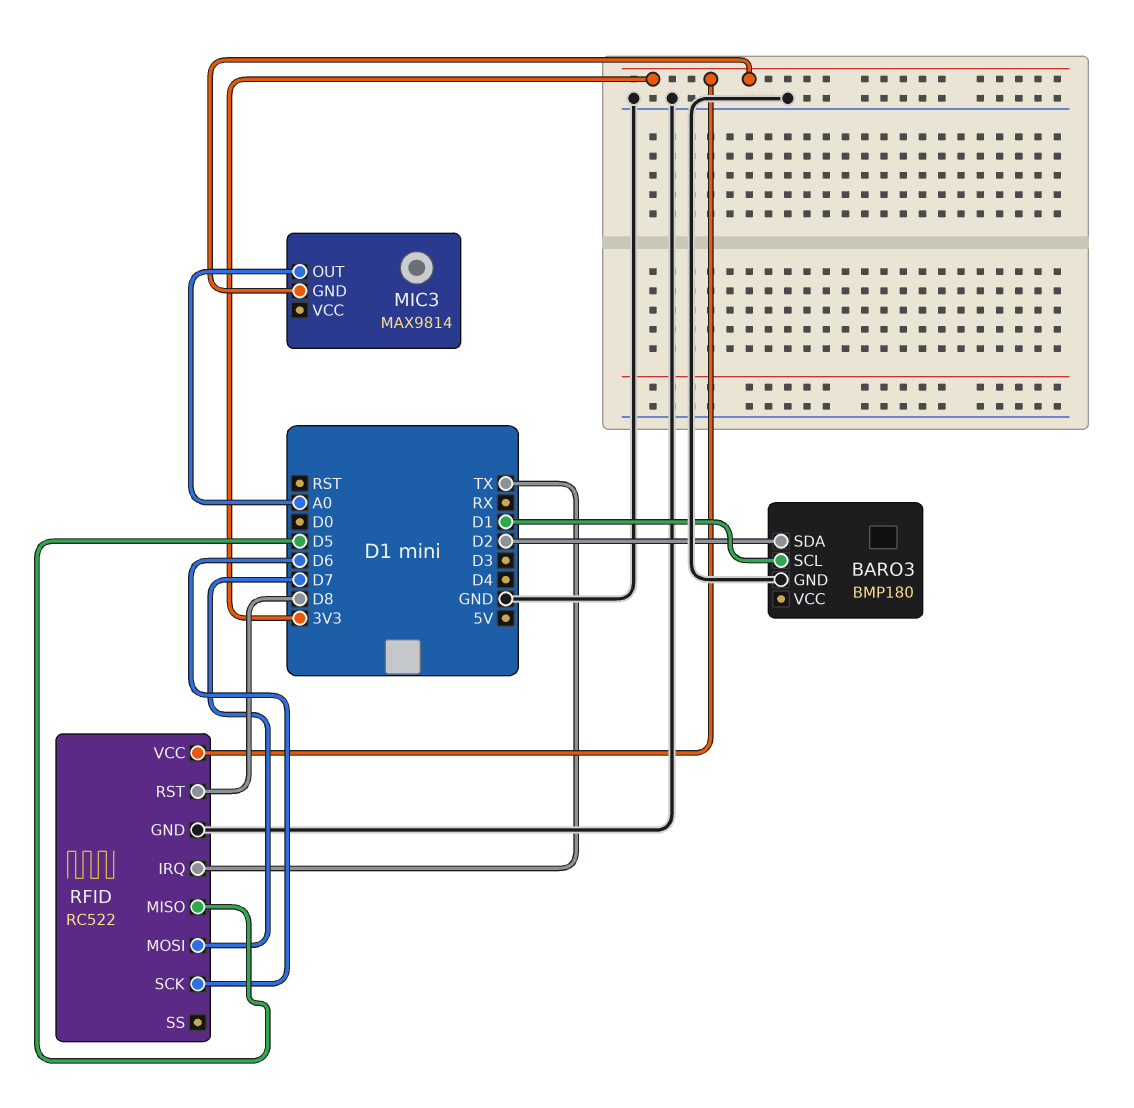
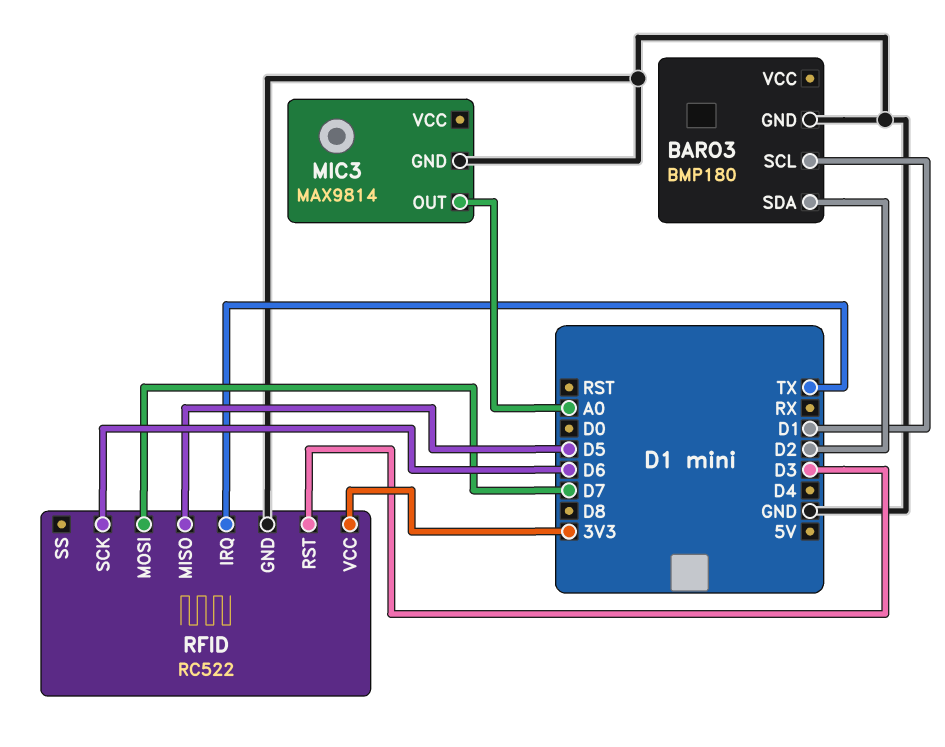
MIC3 pin GND: 3V3 -> GND
RFID pin RST: D8 -> D3

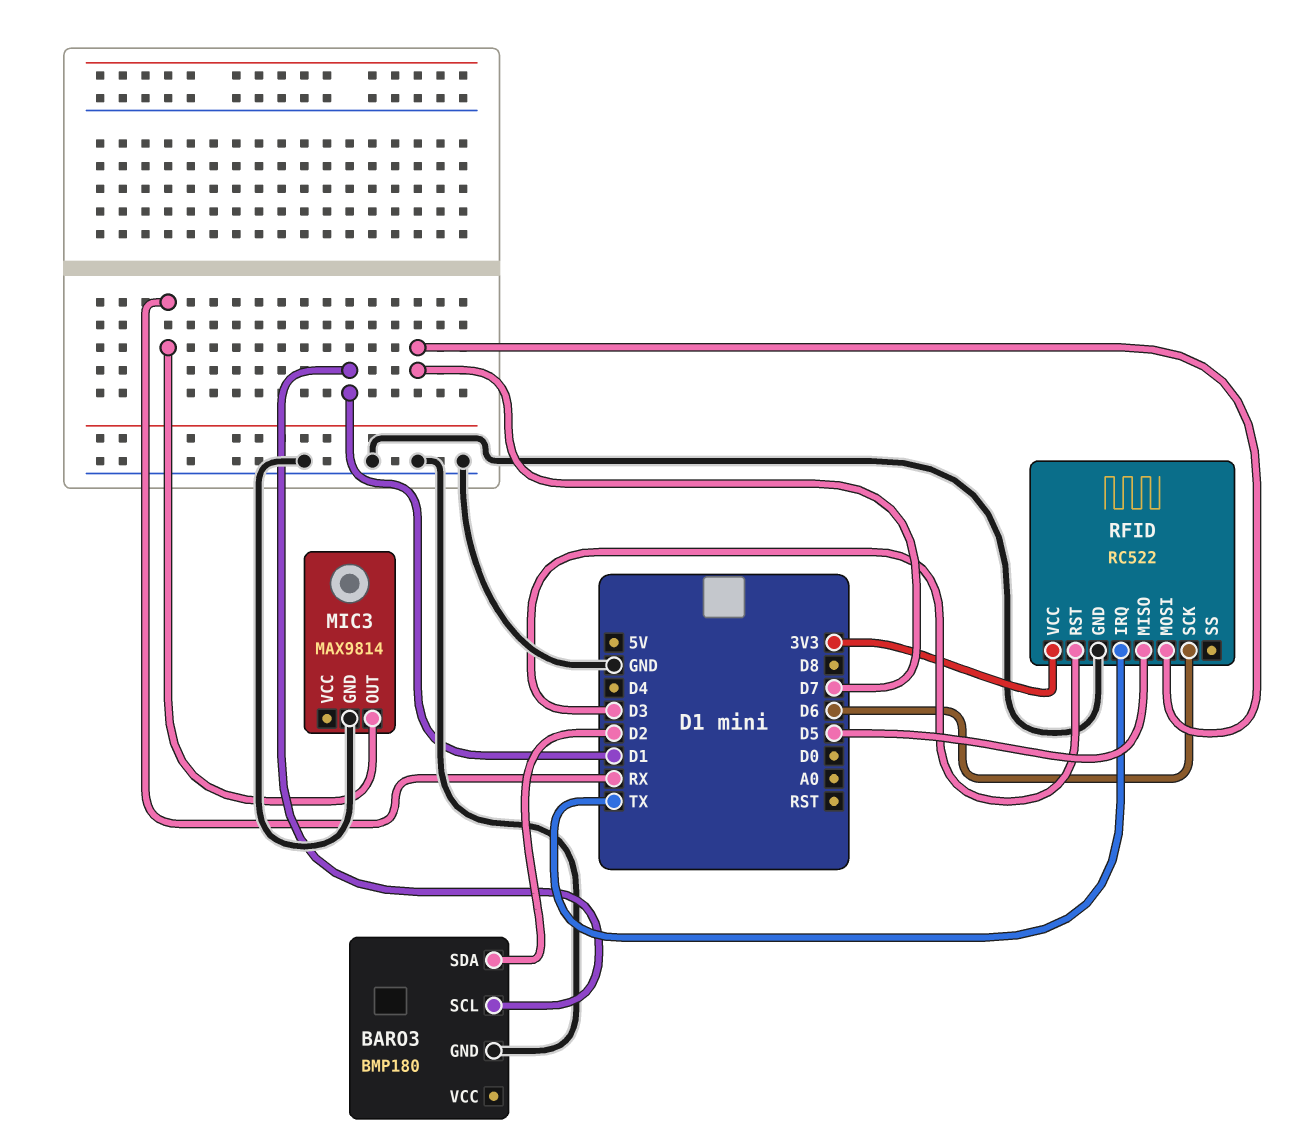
MIC3 pin OUT: A0 -> RX

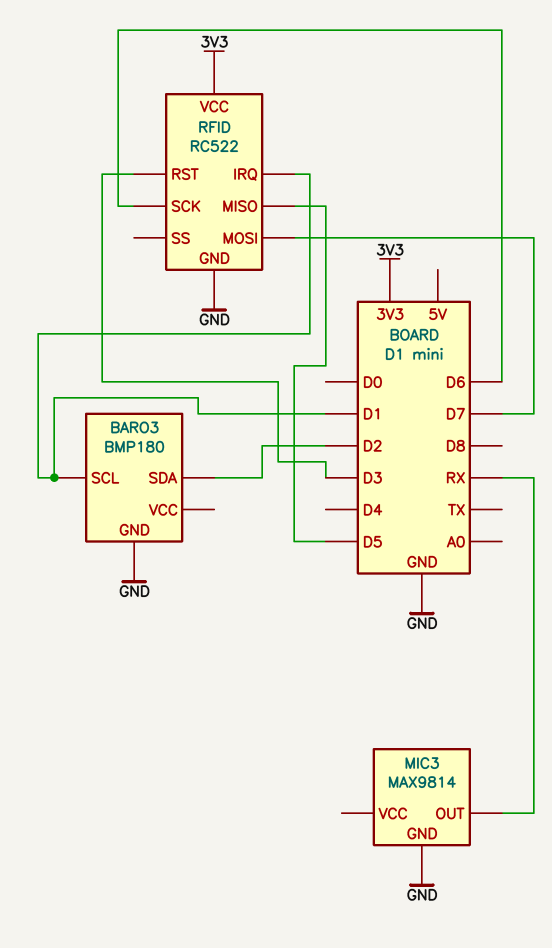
RFID pin IRQ: TX -> D1

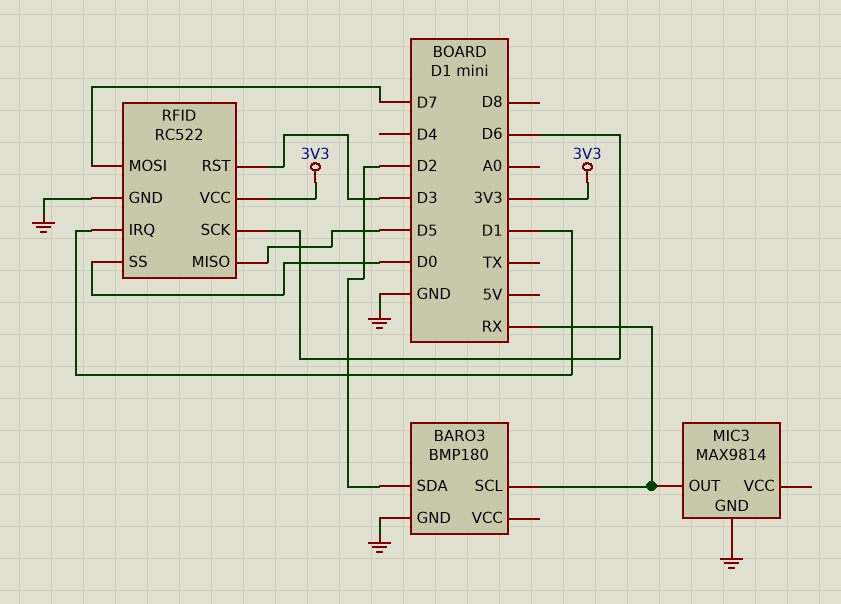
BARO3 pin SCL: D1 -> RX
RFID pin SS: none -> D0

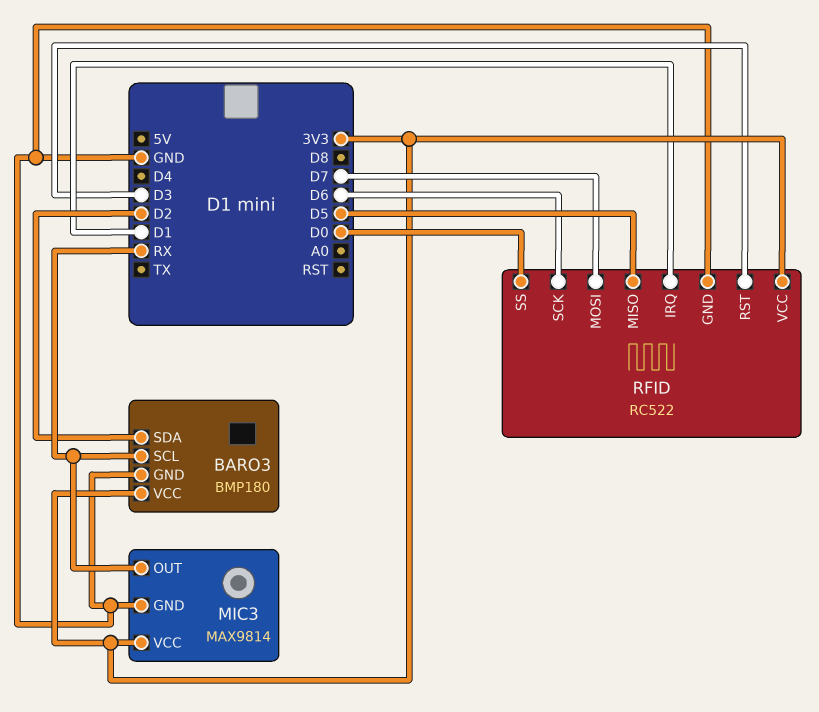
BARO3 pin VCC: none -> 3V3
MIC3 pin VCC: none -> 3V3

